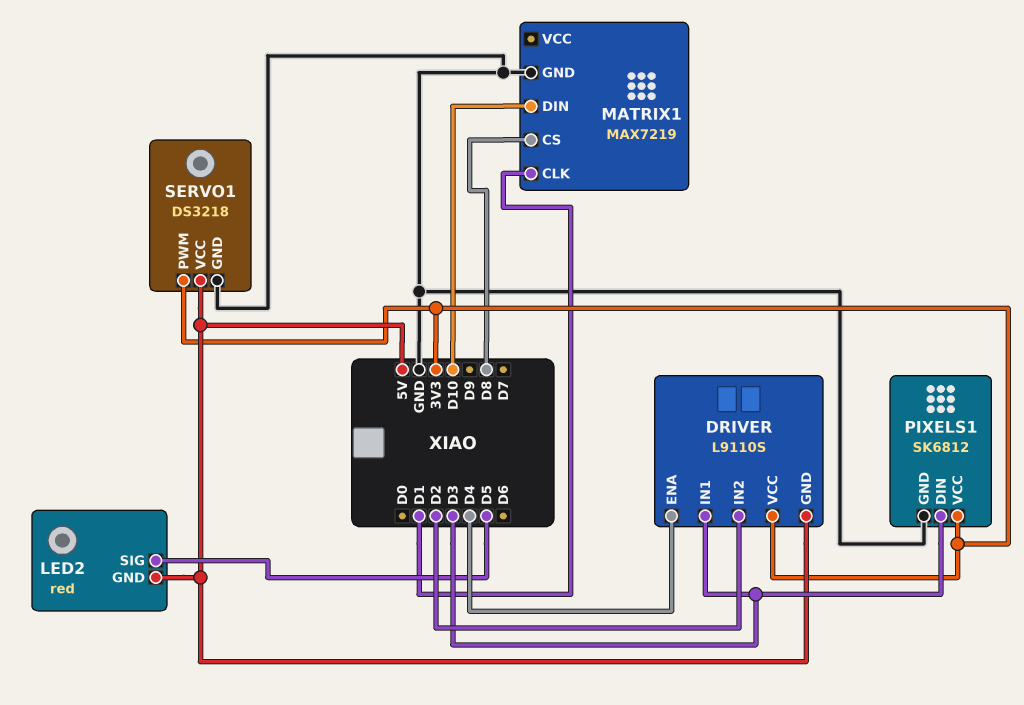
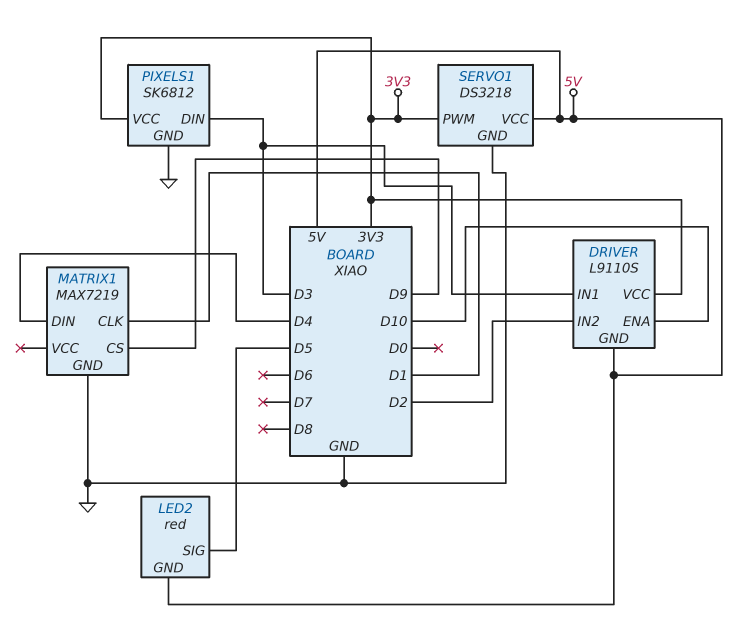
DRIVER pin ENA: D4 -> D10
MATRIX1 pin CS: D8 -> D9
MATRIX1 pin DIN: D10 -> D4

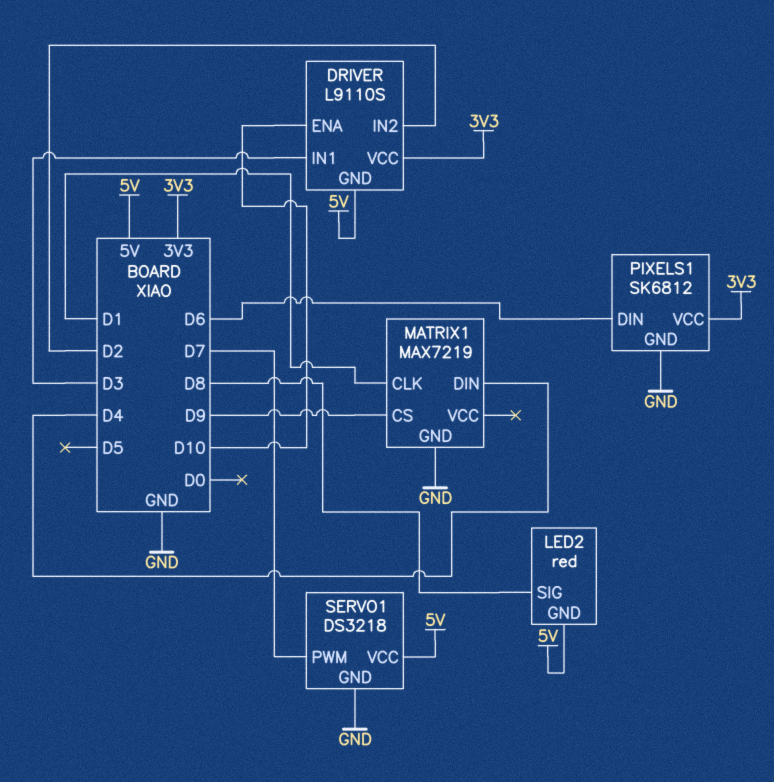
LED2 pin SIG: D5 -> D8
PIXELS1 pin DIN: D3 -> D6
SERVO1 pin PWM: 3V3 -> D7

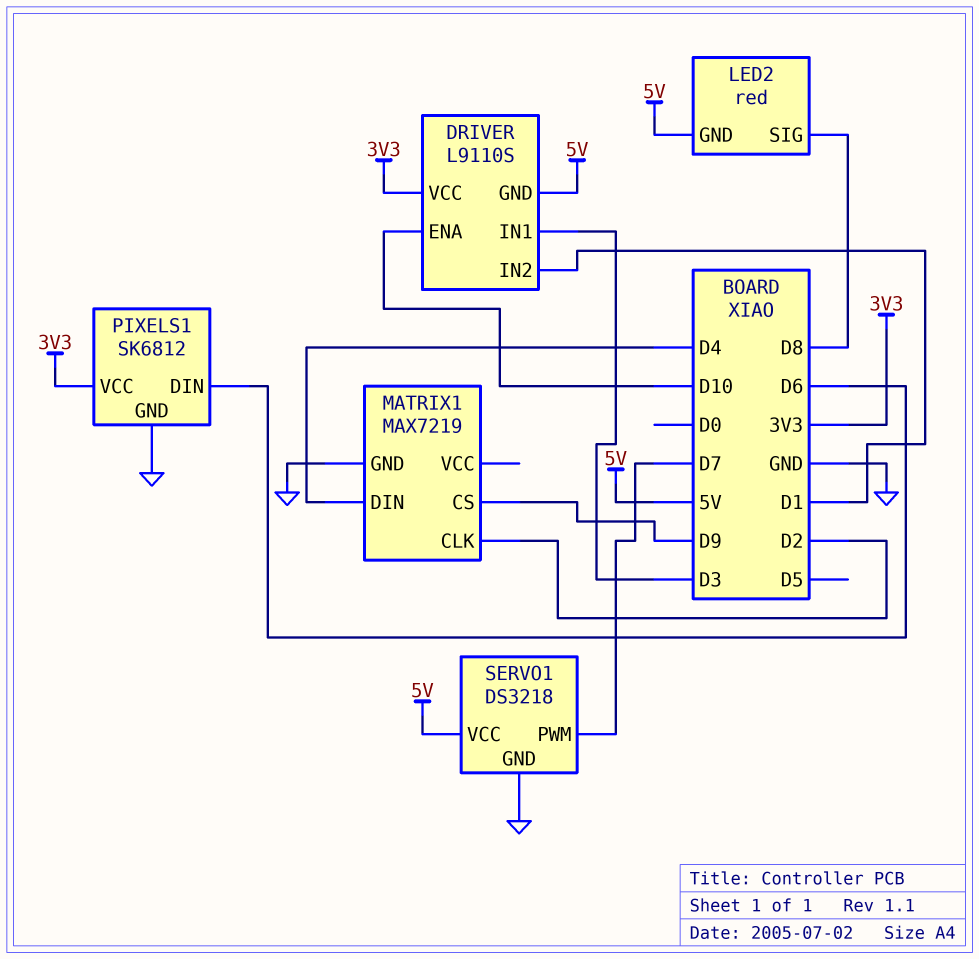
DRIVER pin IN2: D2 -> D1
MATRIX1 pin CLK: D1 -> D2

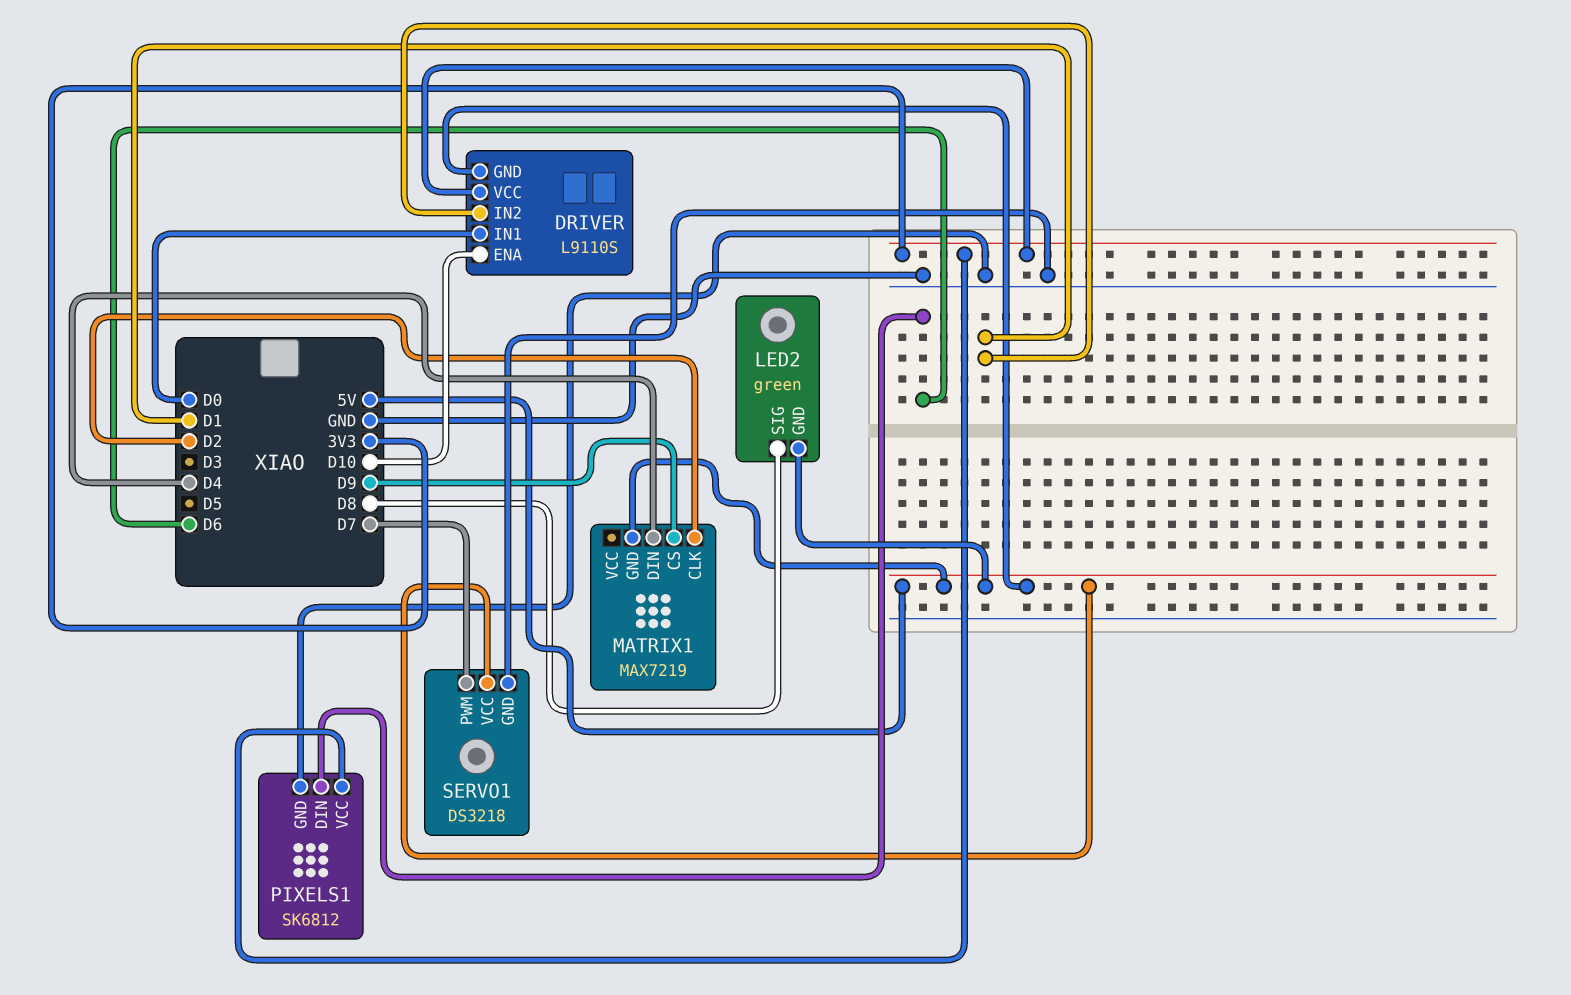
DRIVER pin IN1: D3 -> D0
LED2: red -> green
MATRIX1 pin GND: GND -> 5V

